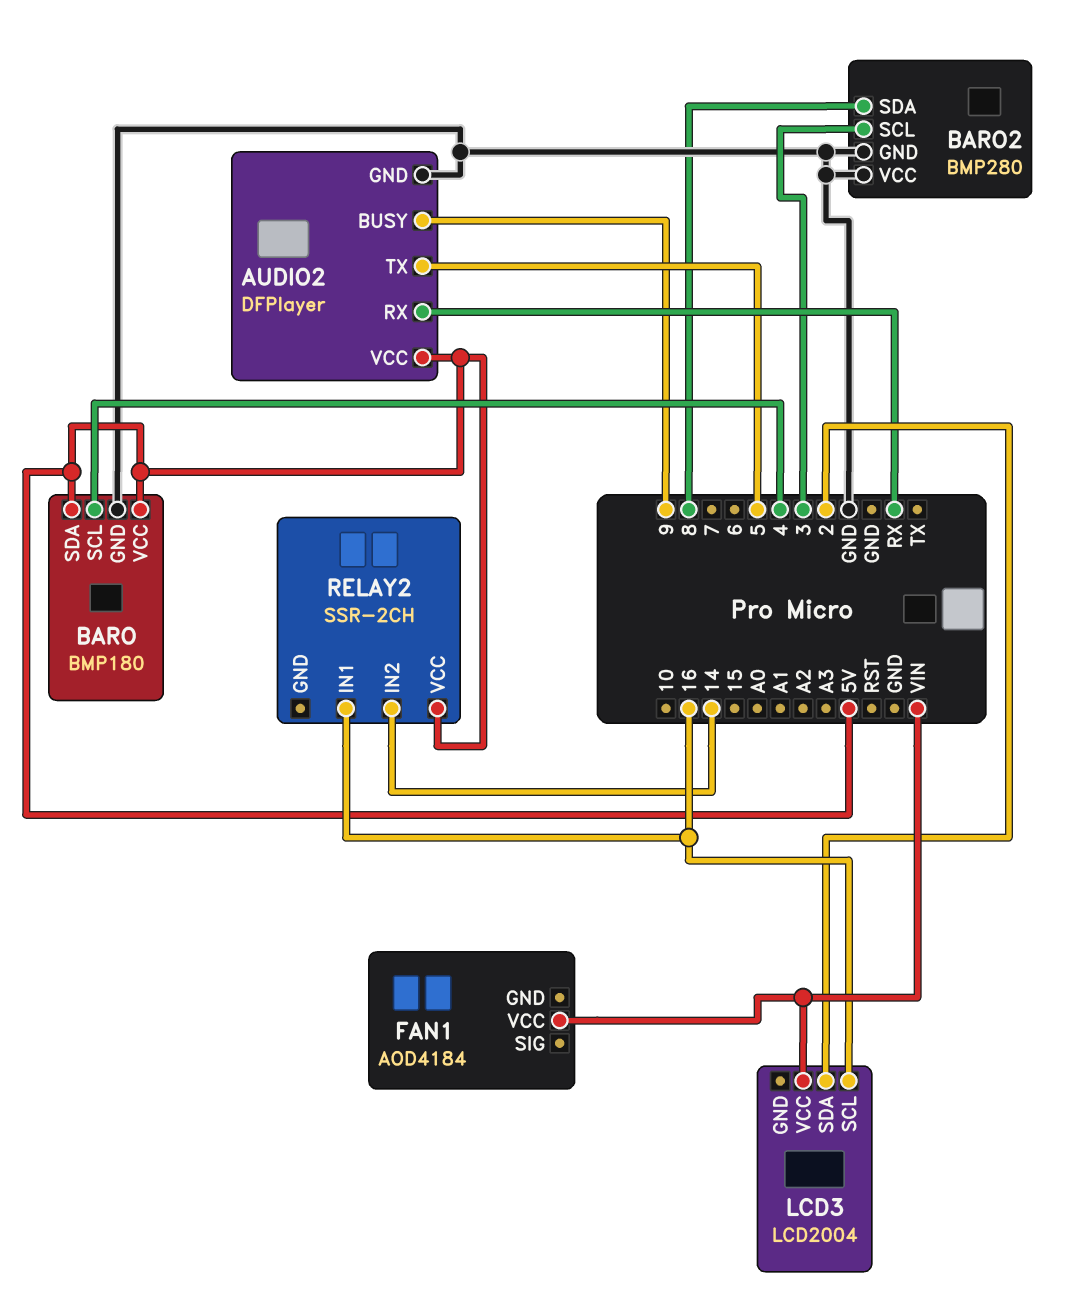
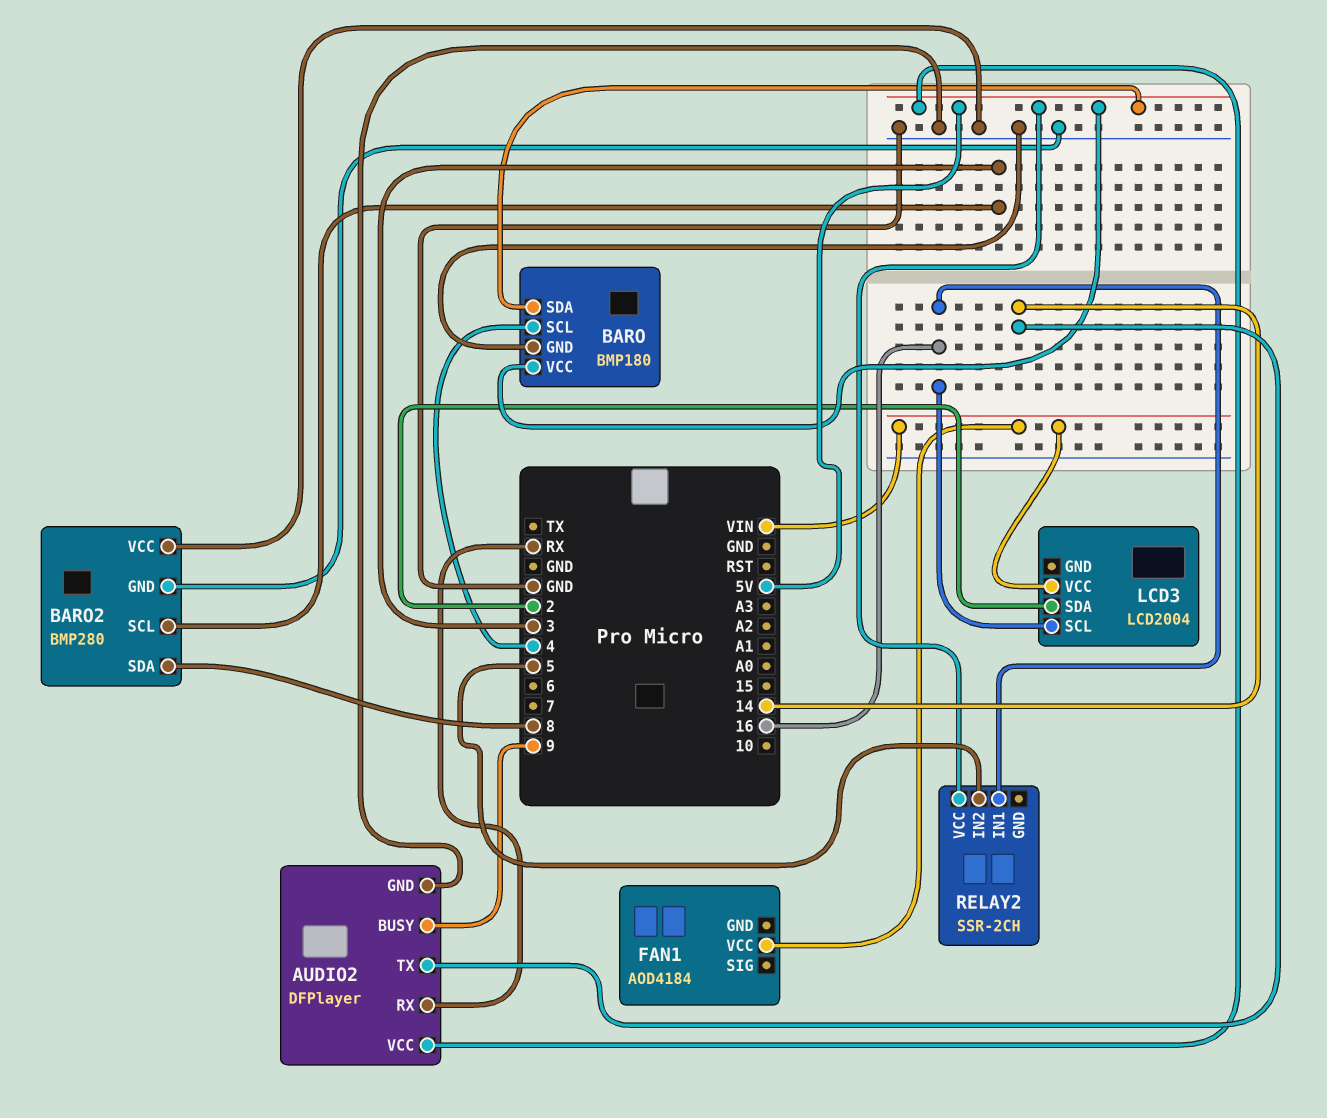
AUDIO2 pin TX: 5 -> 14
RELAY2 pin IN2: 14 -> 5

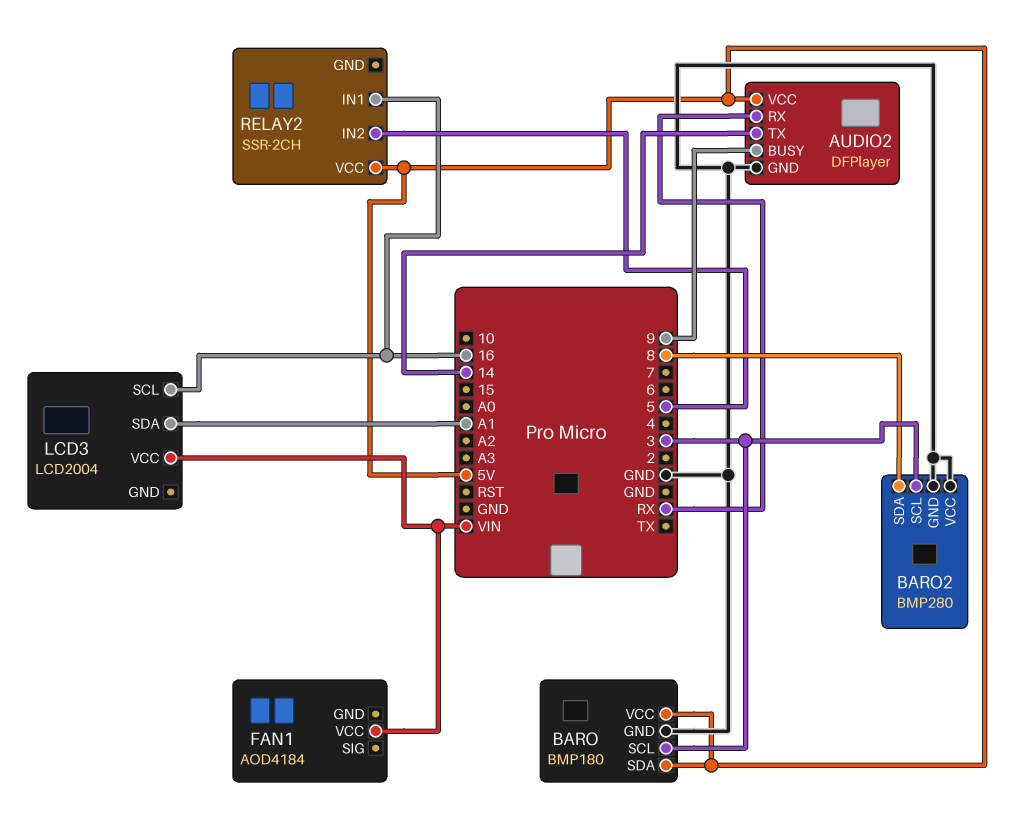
BARO pin SCL: 4 -> 3
LCD3 pin SDA: 2 -> A1

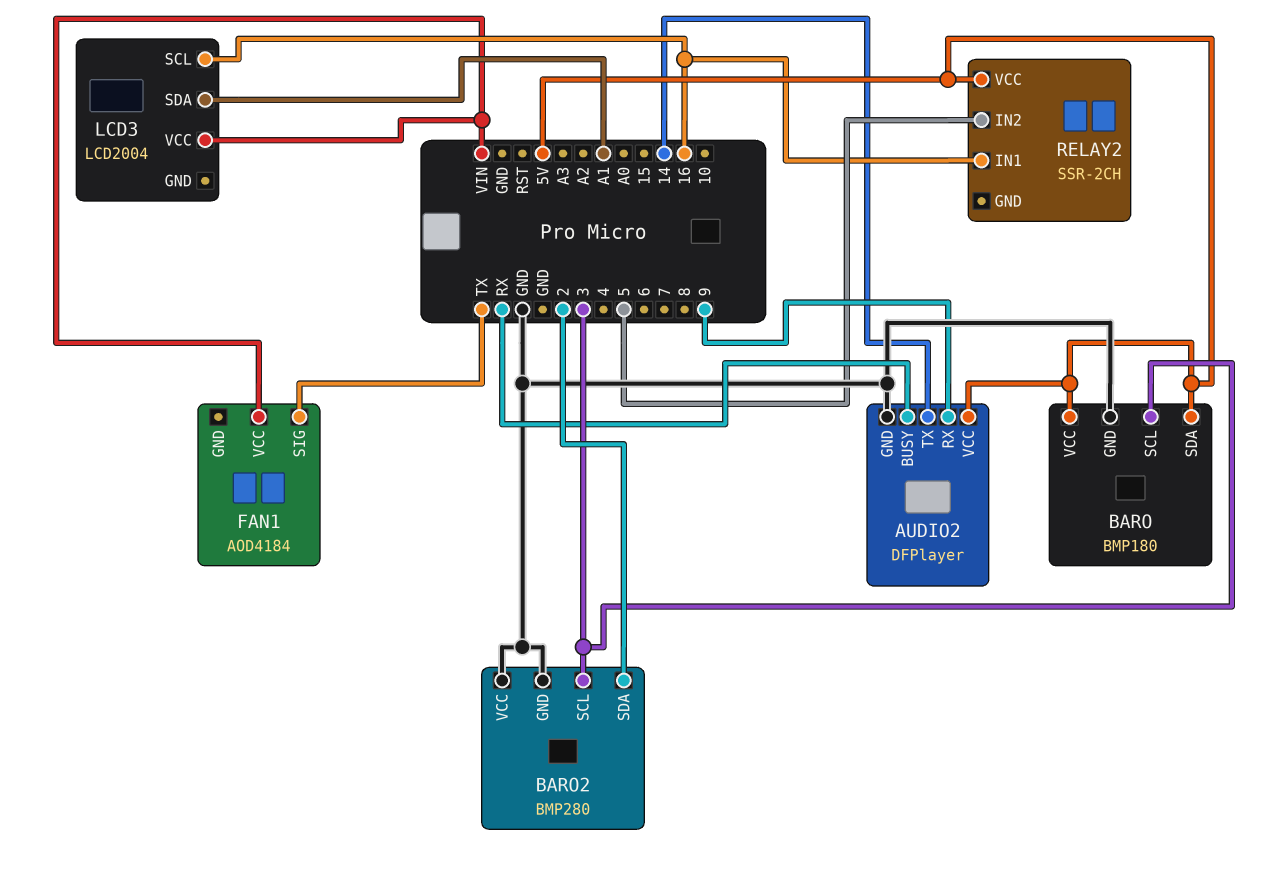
AUDIO2 pin BUSY: 9 -> RX
AUDIO2 pin RX: RX -> 9
BARO2 pin SDA: 8 -> 2
FAN1 pin SIG: none -> TX

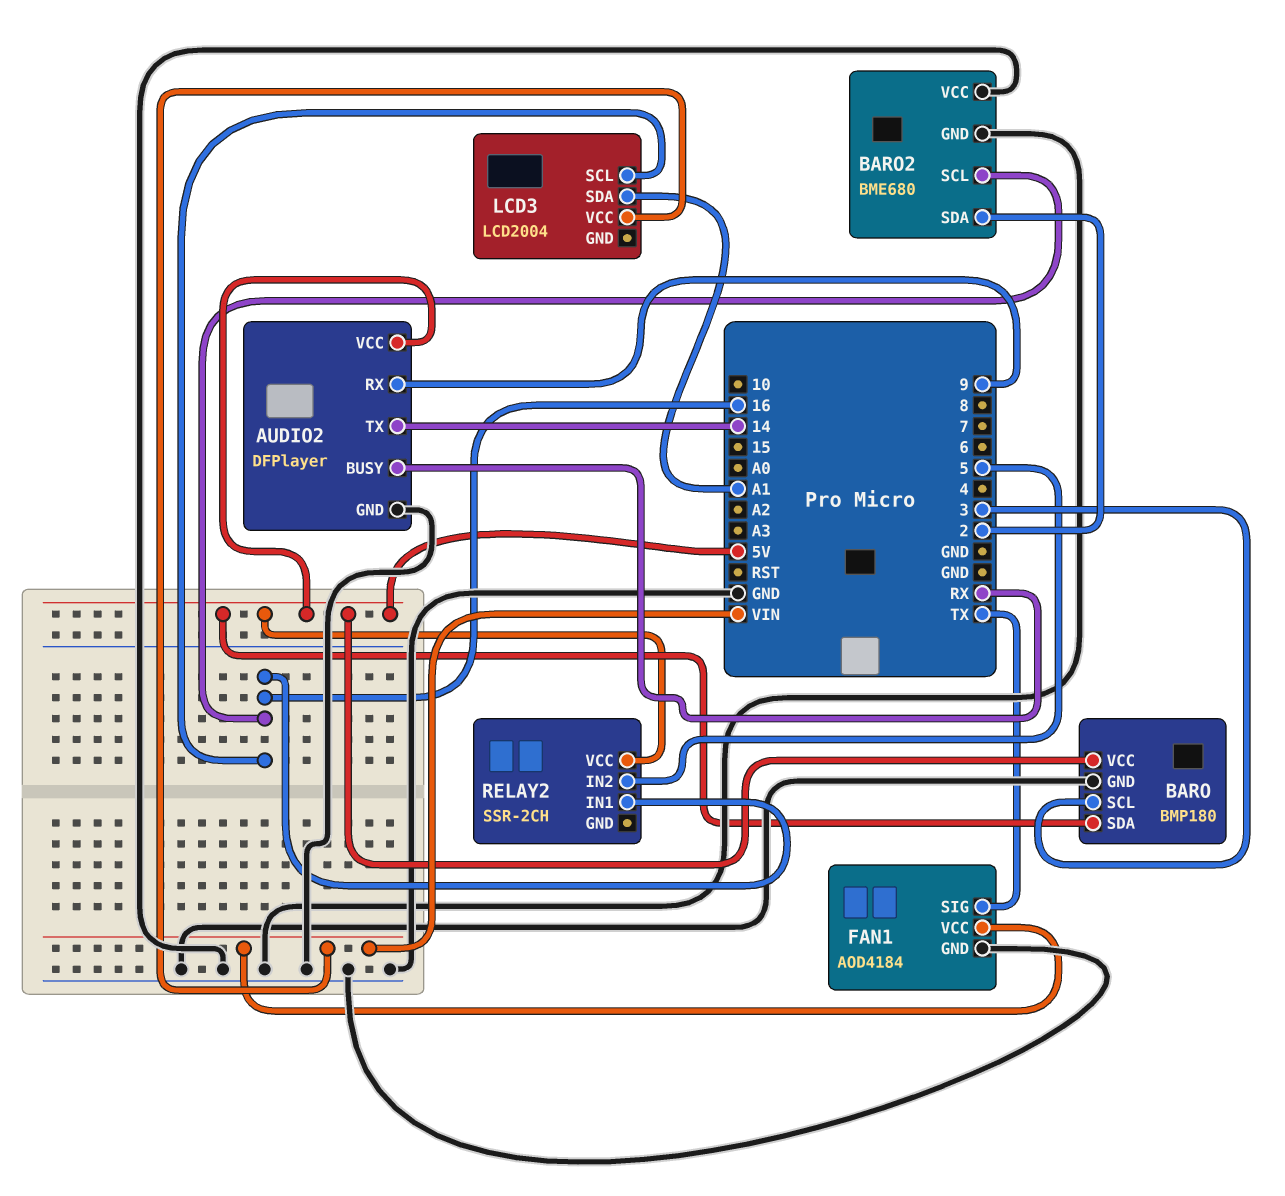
BARO2: BMP280 -> BME680
BARO2 pin SCL: 3 -> 16
FAN1 pin GND: none -> GND

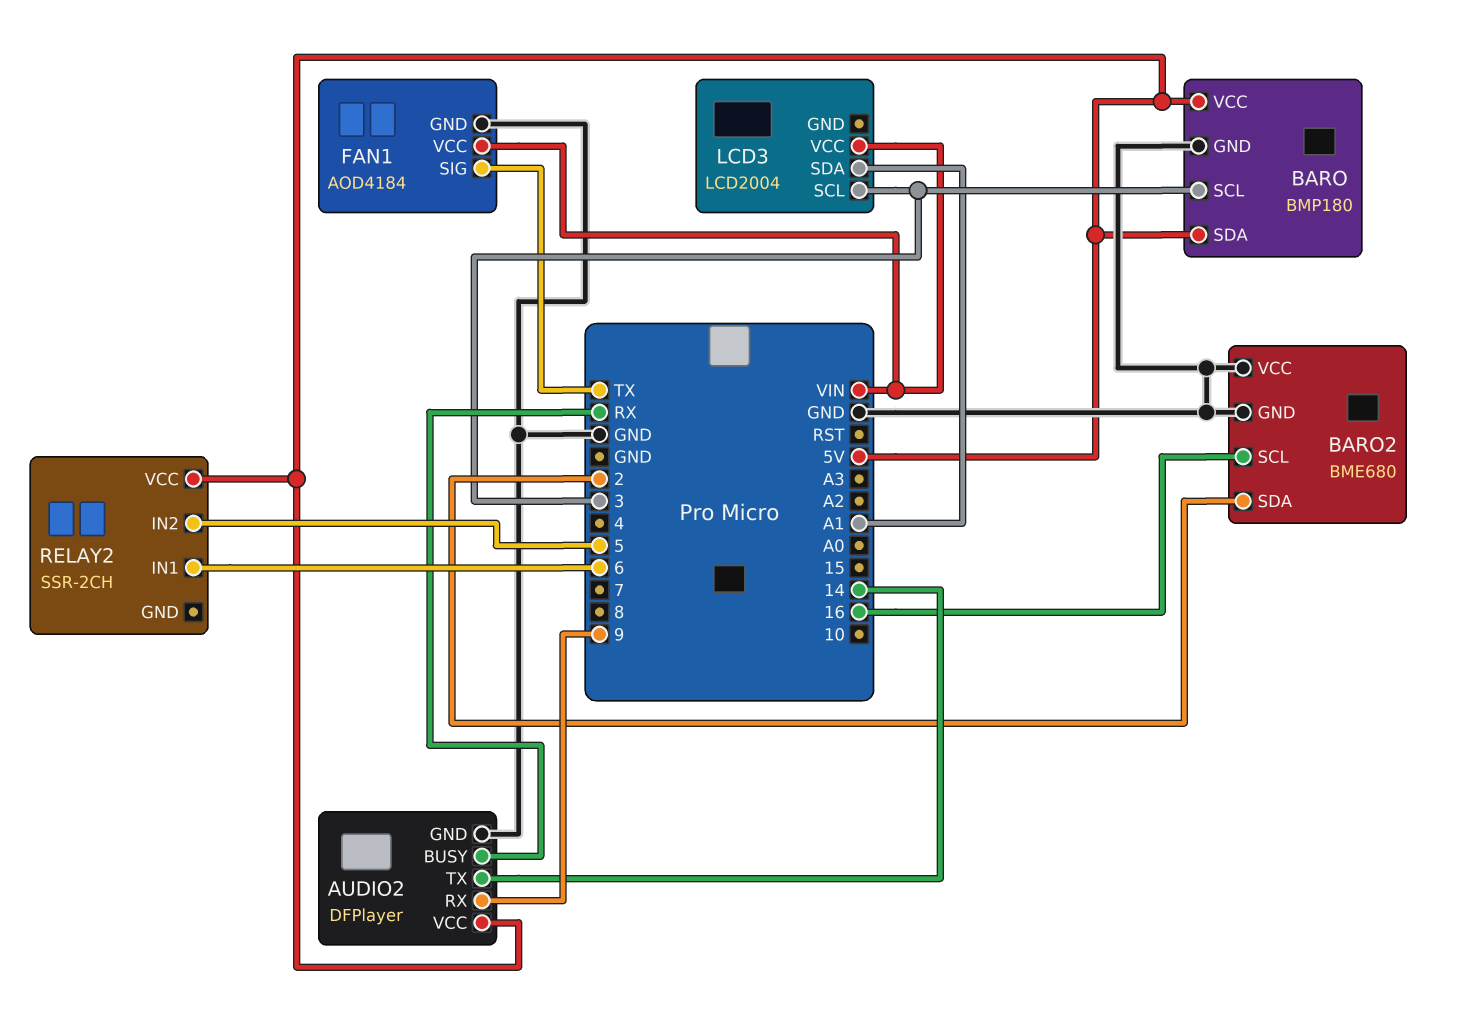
LCD3 pin SCL: 16 -> 3
RELAY2 pin IN1: 16 -> 6

